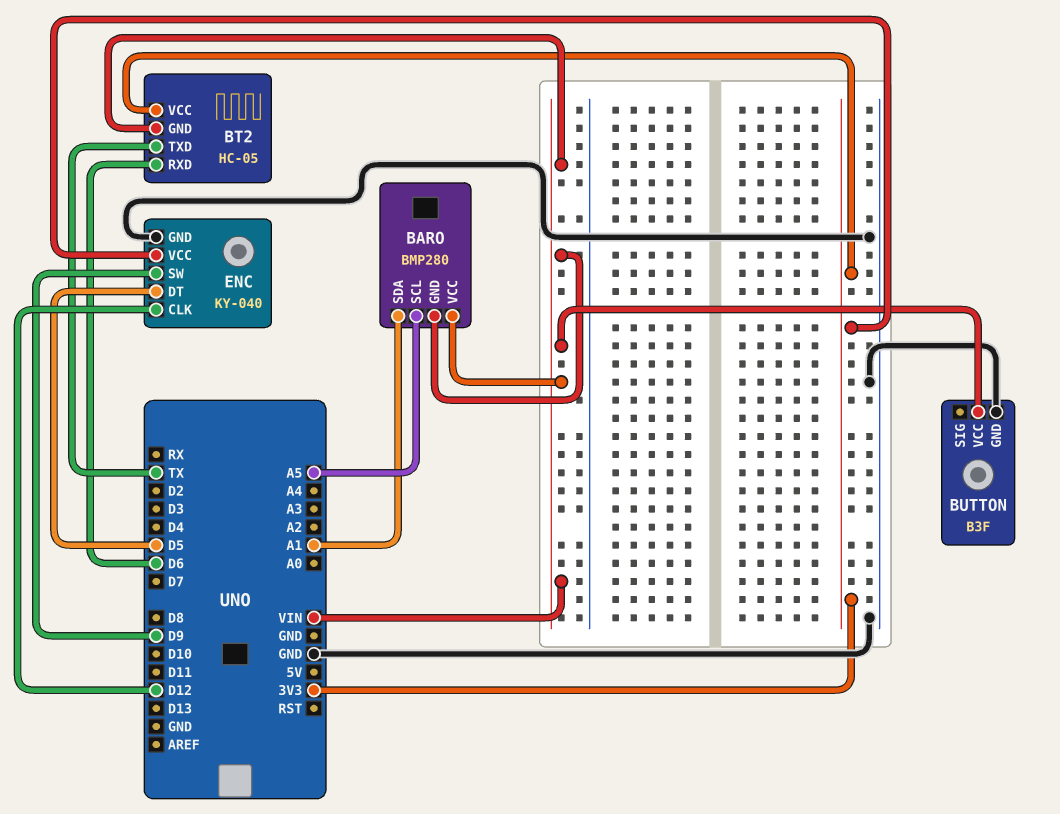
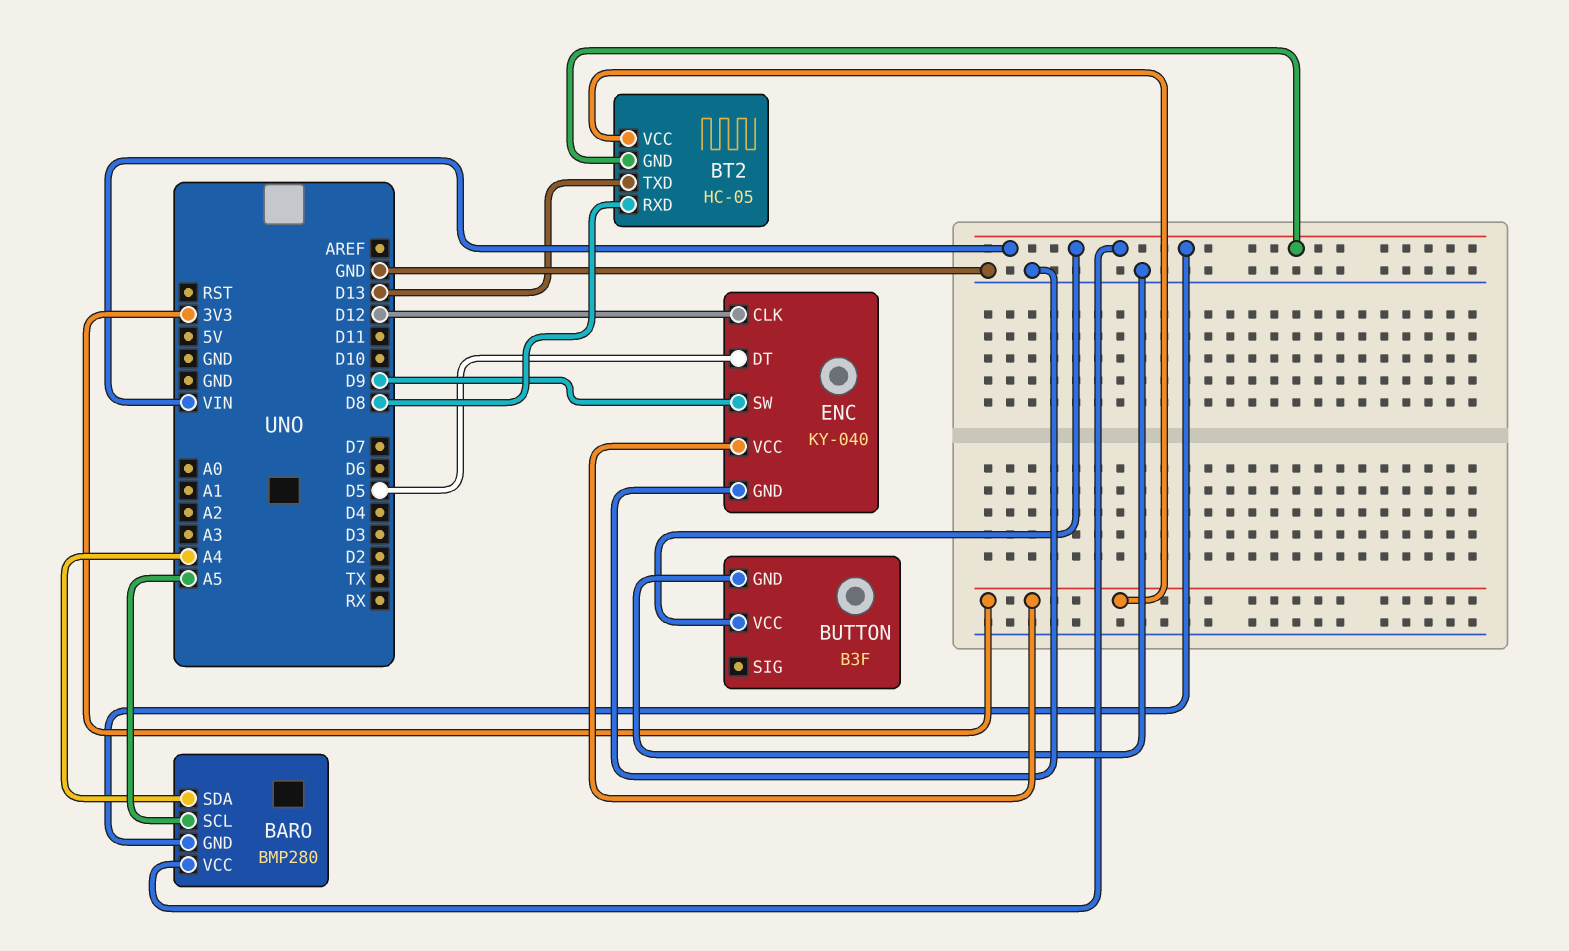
BARO pin SDA: A1 -> A4
BT2 pin RXD: D6 -> D8
BT2 pin TXD: TX -> D13

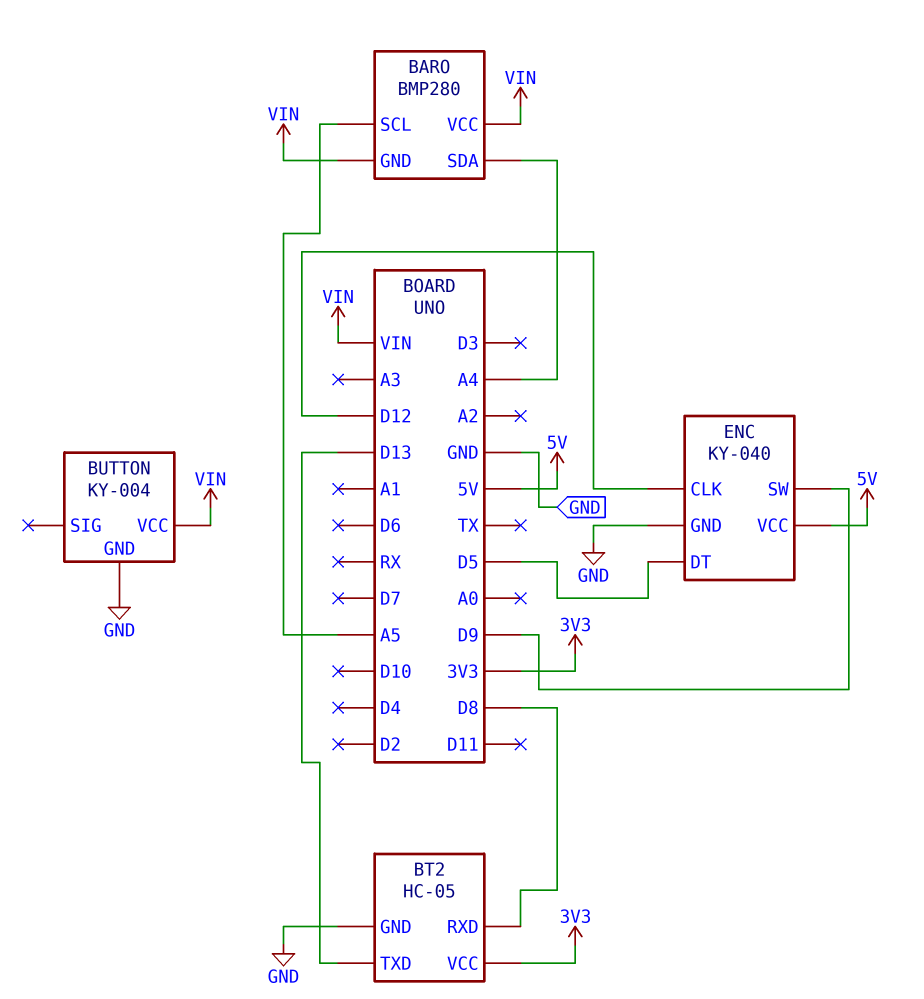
BT2 pin GND: VIN -> GND
BUTTON: B3F -> KY-004
ENC pin VCC: 3V3 -> 5V

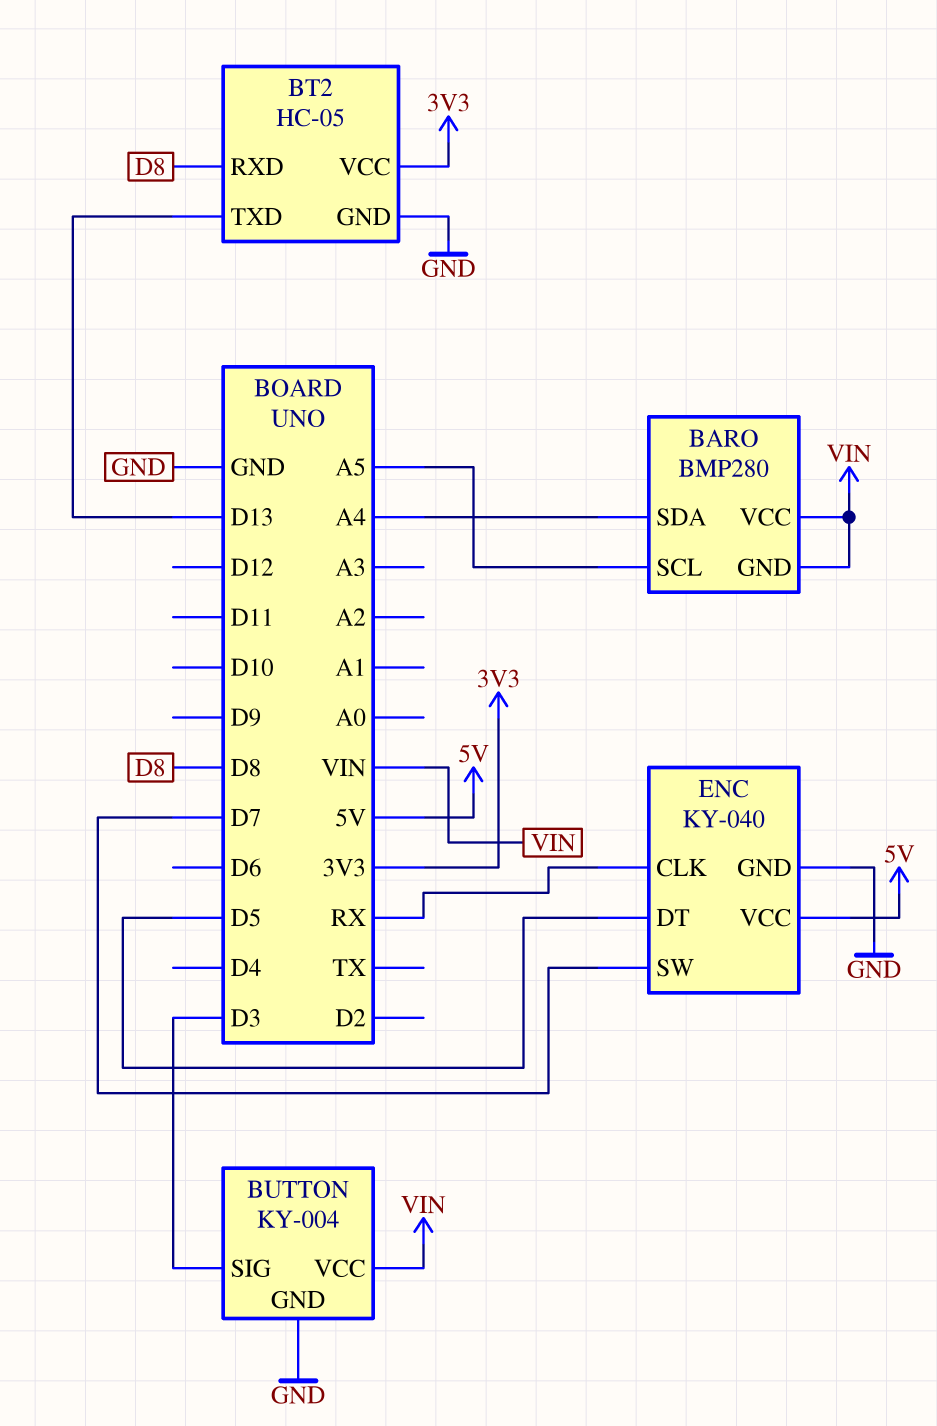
BUTTON pin SIG: none -> D3
ENC pin CLK: D12 -> RX
ENC pin SW: D9 -> D7

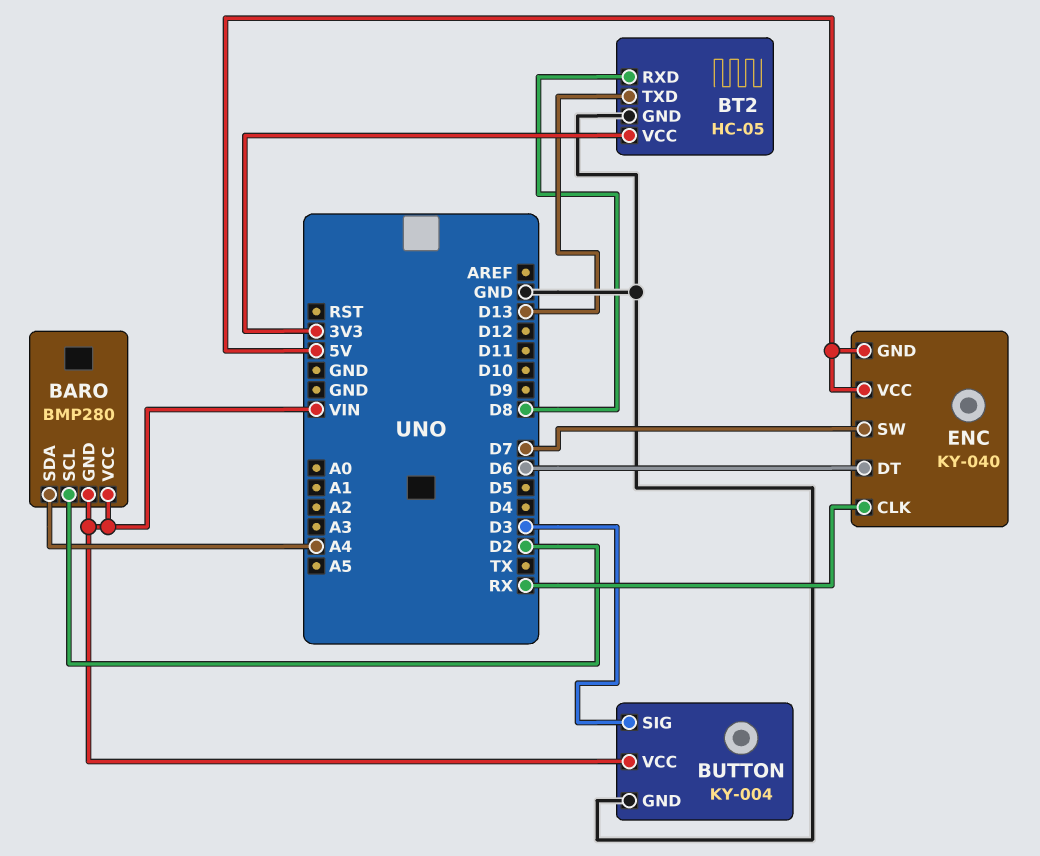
BARO pin SCL: A5 -> D2
ENC pin DT: D5 -> D6
ENC pin GND: GND -> 5V

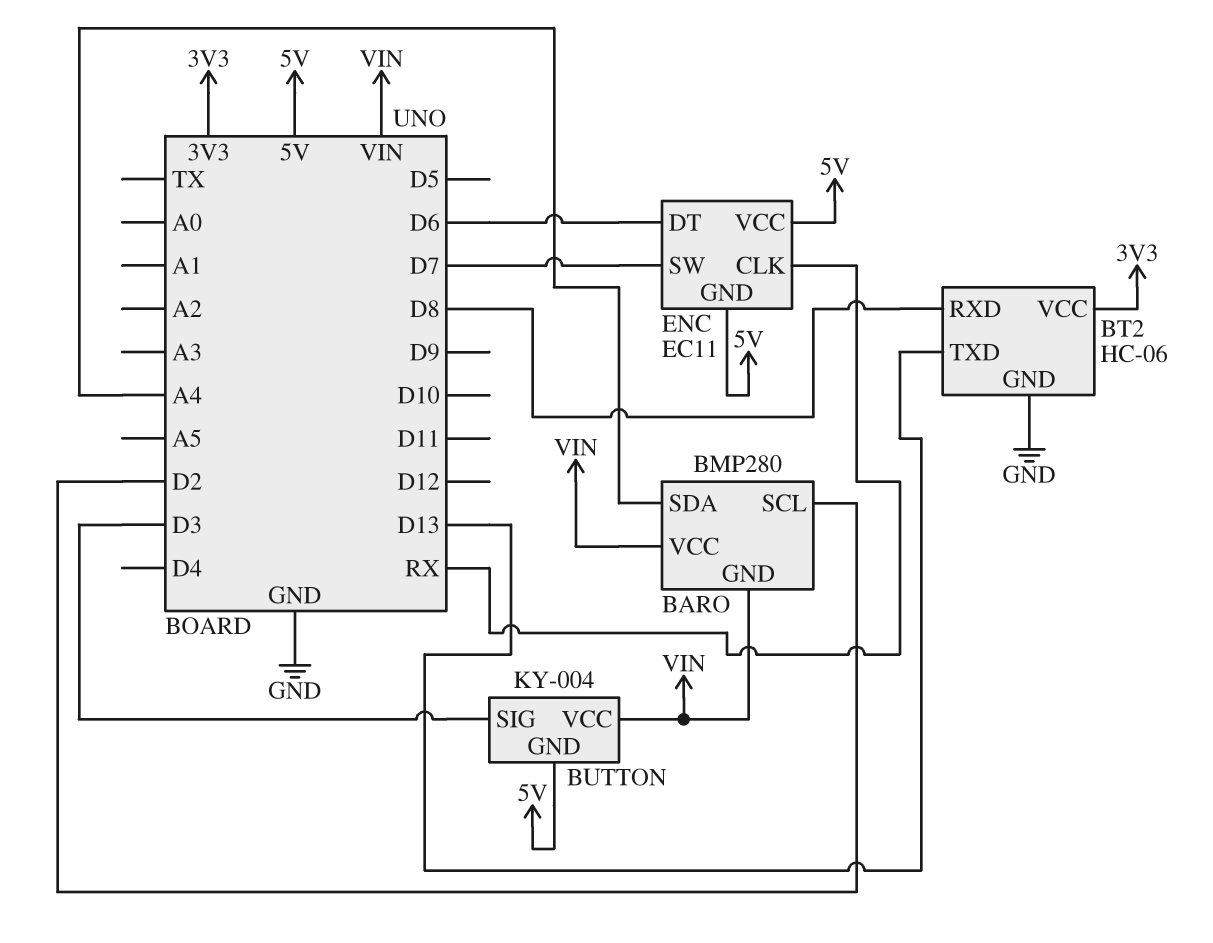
BT2: HC-05 -> HC-06
BUTTON pin GND: GND -> 5V
ENC: KY-040 -> EC11

